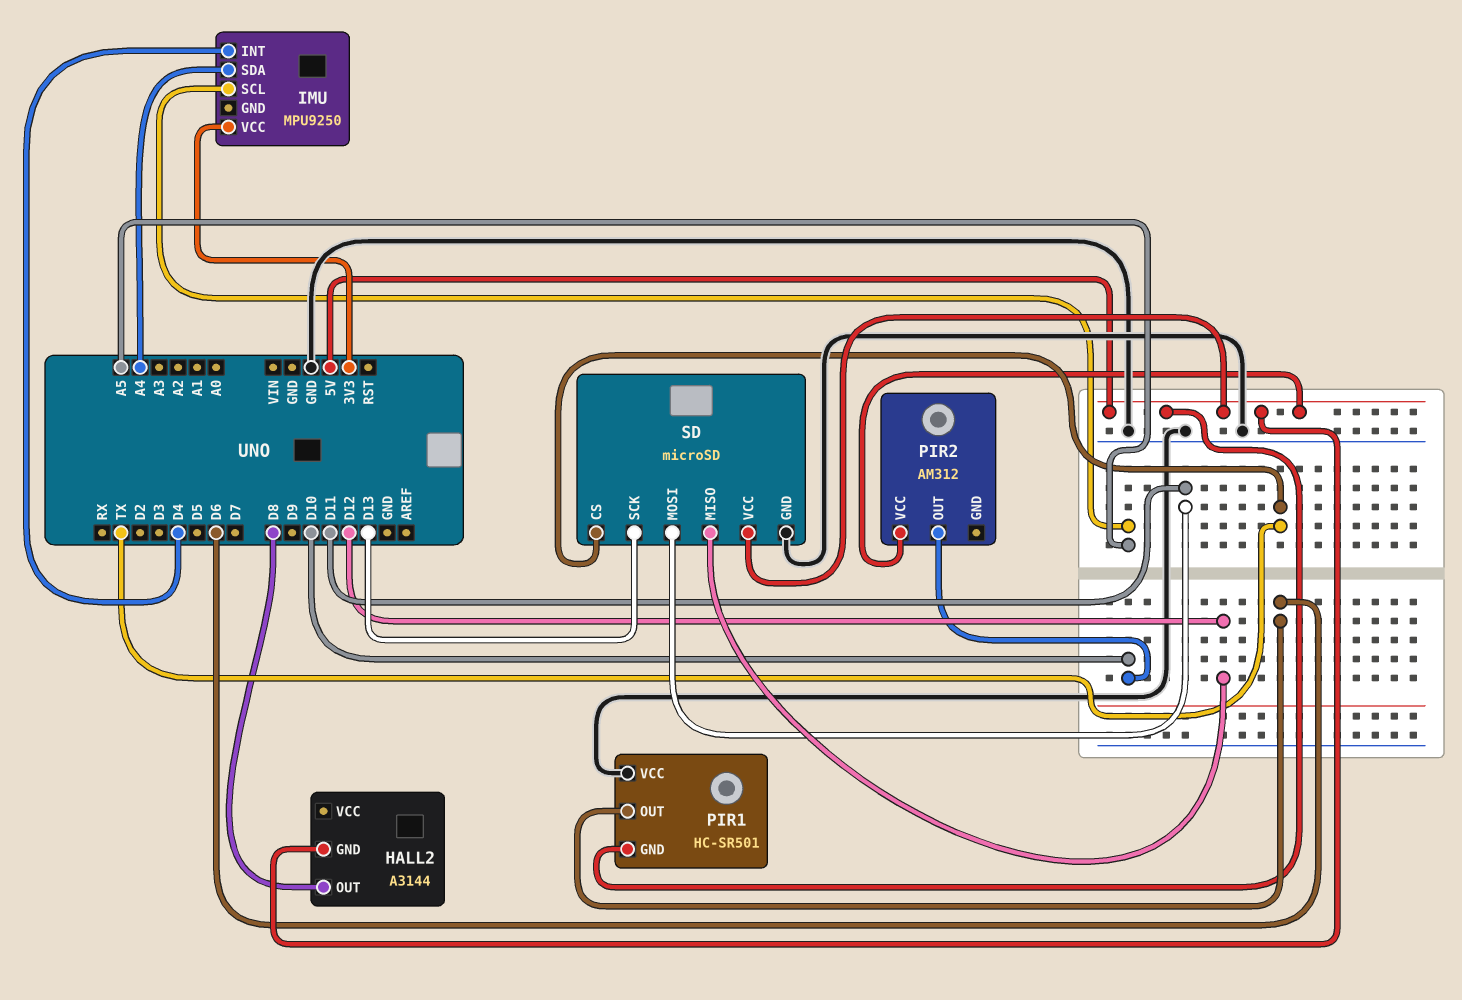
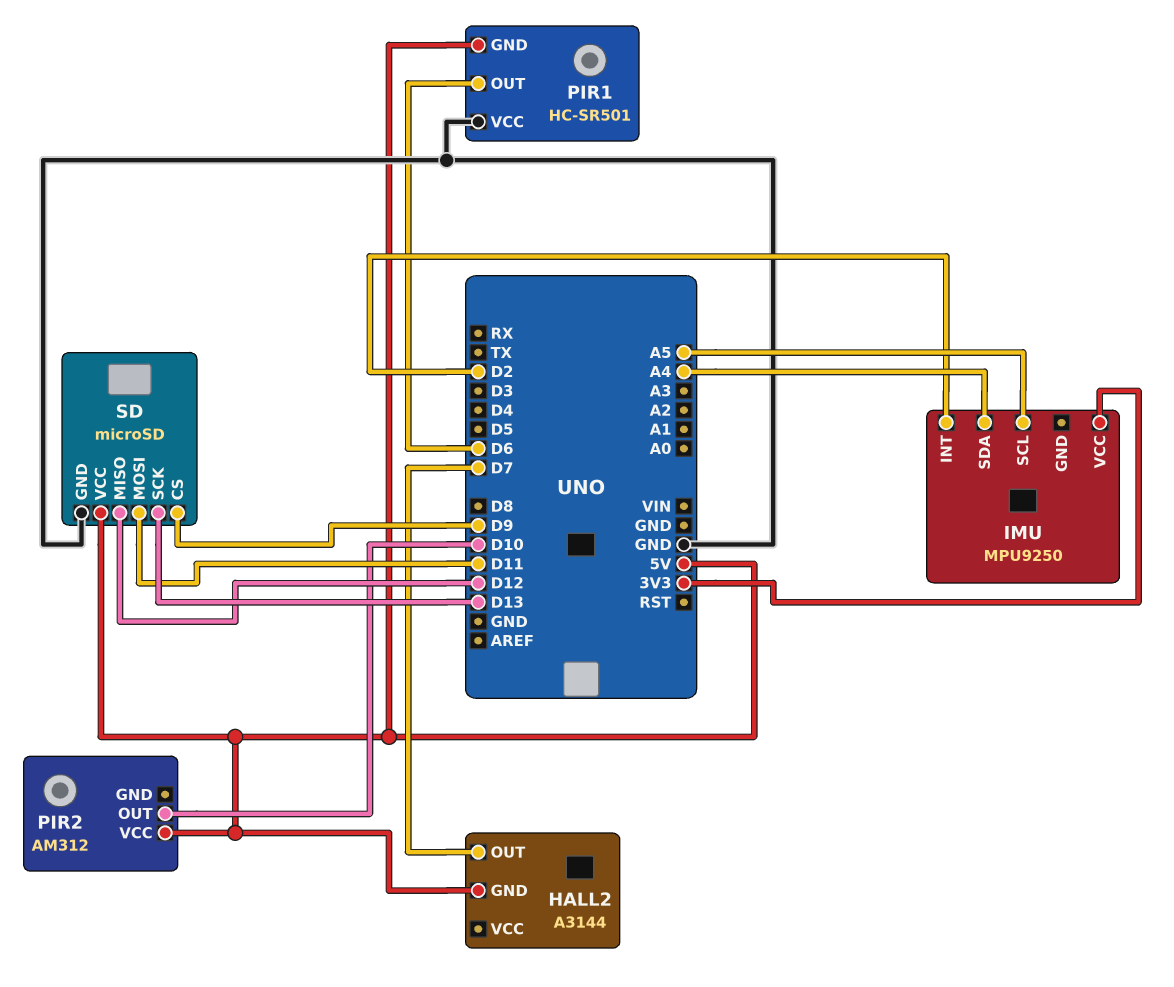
HALL2 pin OUT: D8 -> D7
IMU pin INT: D4 -> D2
SD pin CS: TX -> D9

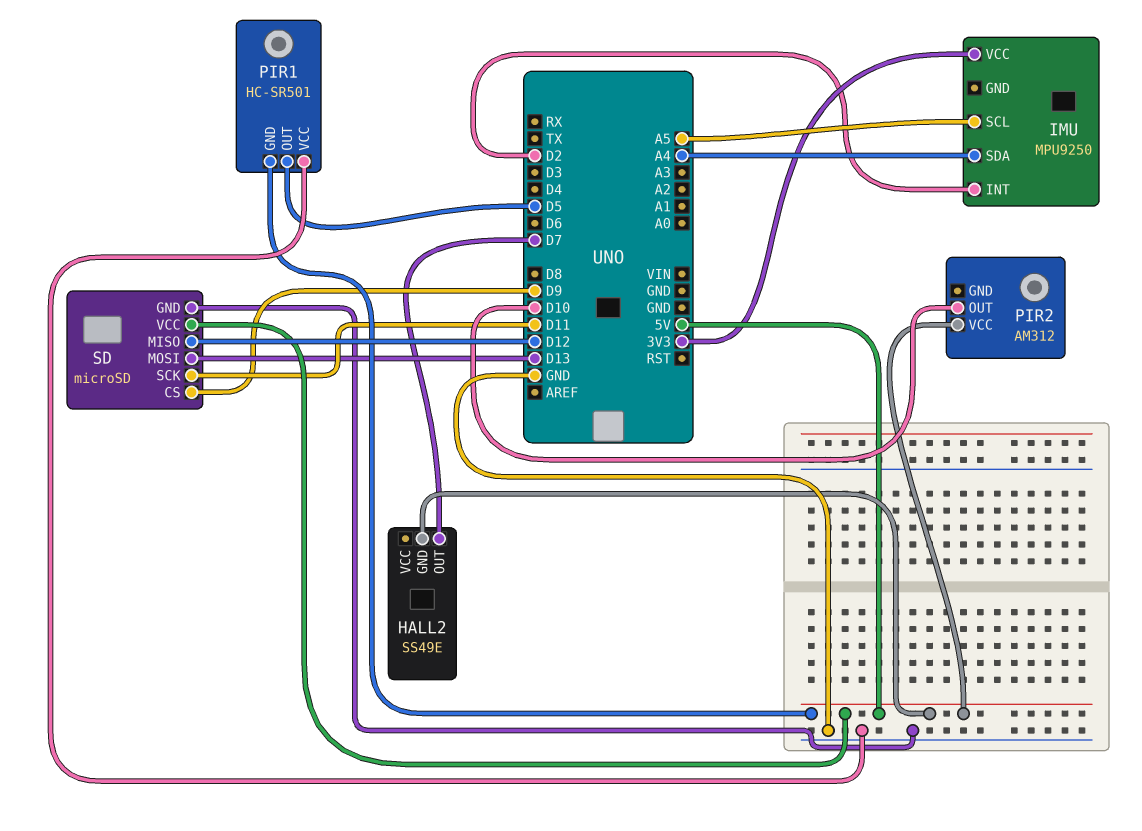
HALL2: A3144 -> SS49E
PIR1 pin OUT: D6 -> D5
SD pin MOSI: D11 -> D13
SD pin SCK: D13 -> D11

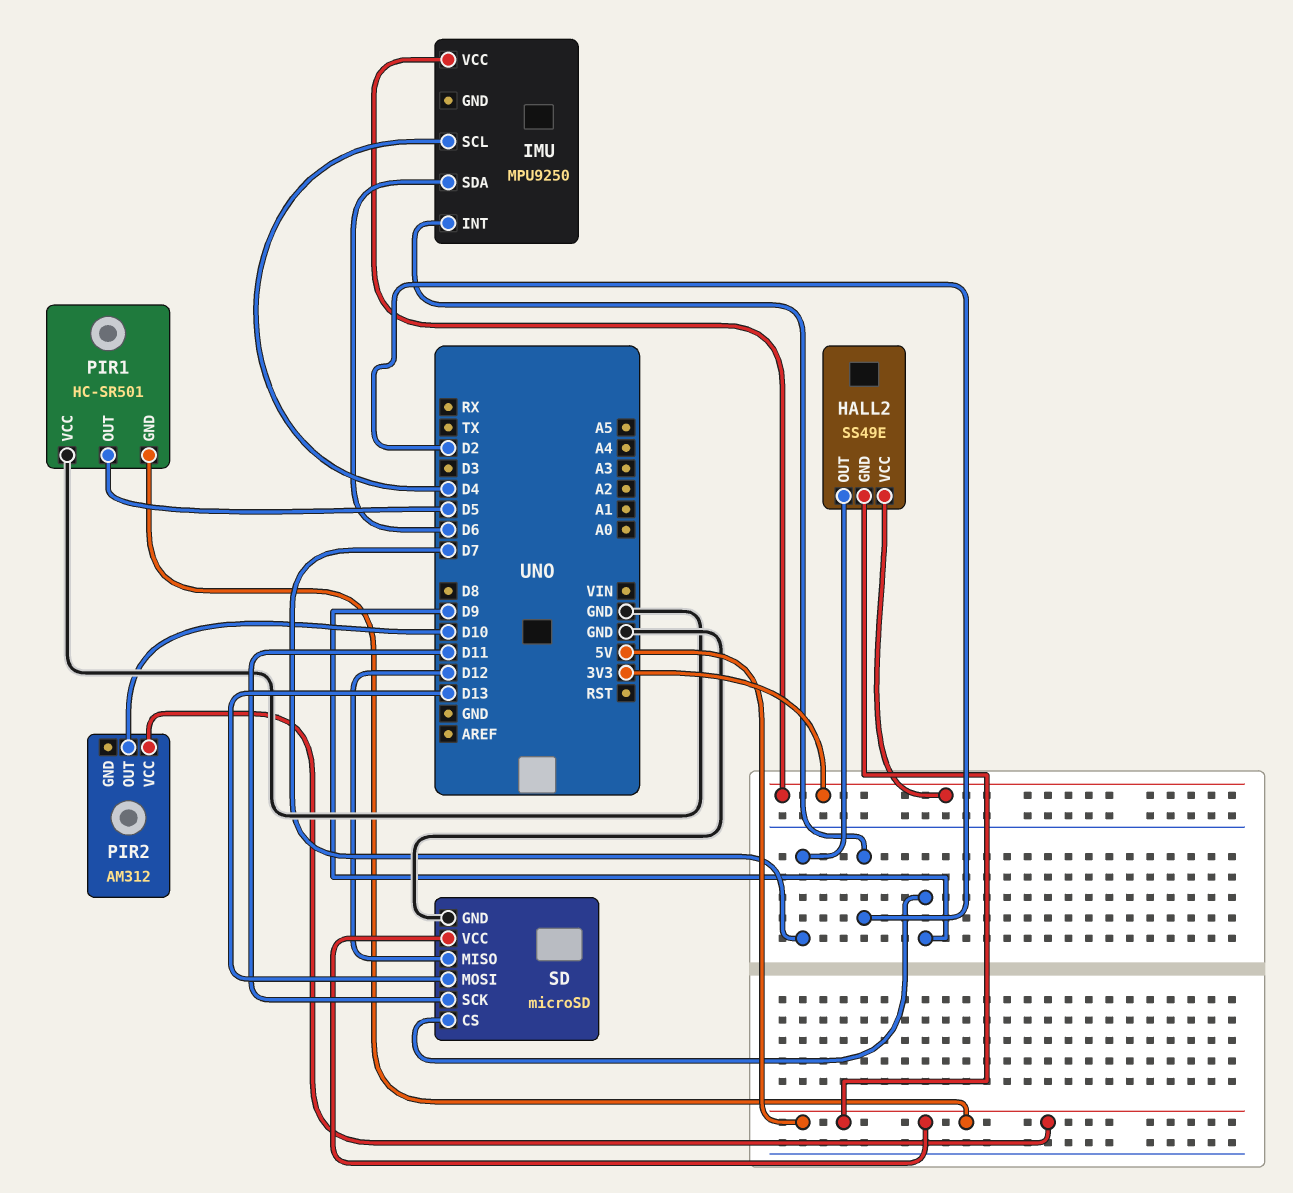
HALL2 pin VCC: none -> 3V3
IMU pin SCL: A5 -> D4
IMU pin SDA: A4 -> D6

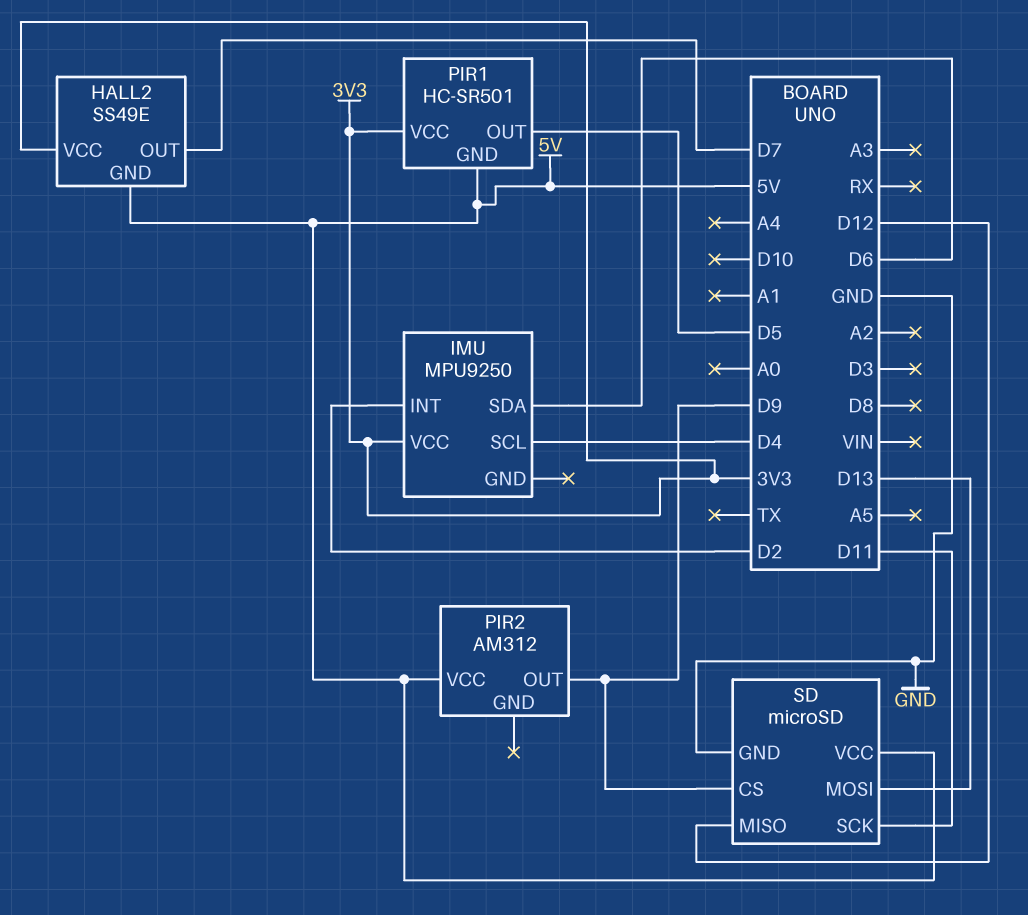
PIR1 pin VCC: GND -> 3V3
PIR2 pin OUT: D10 -> D9

